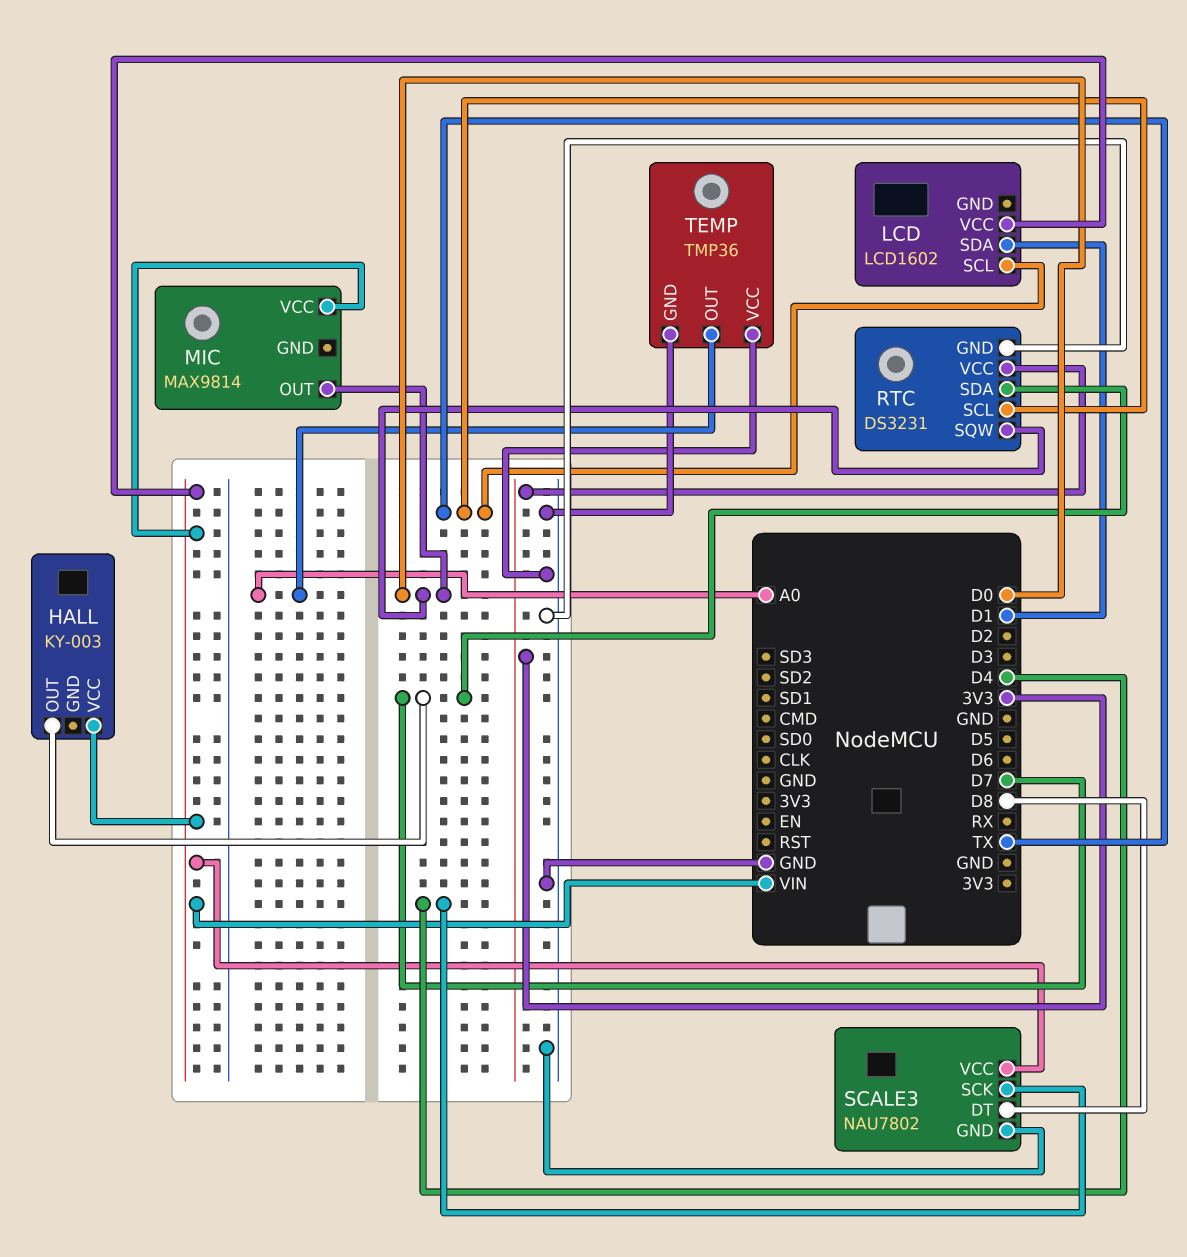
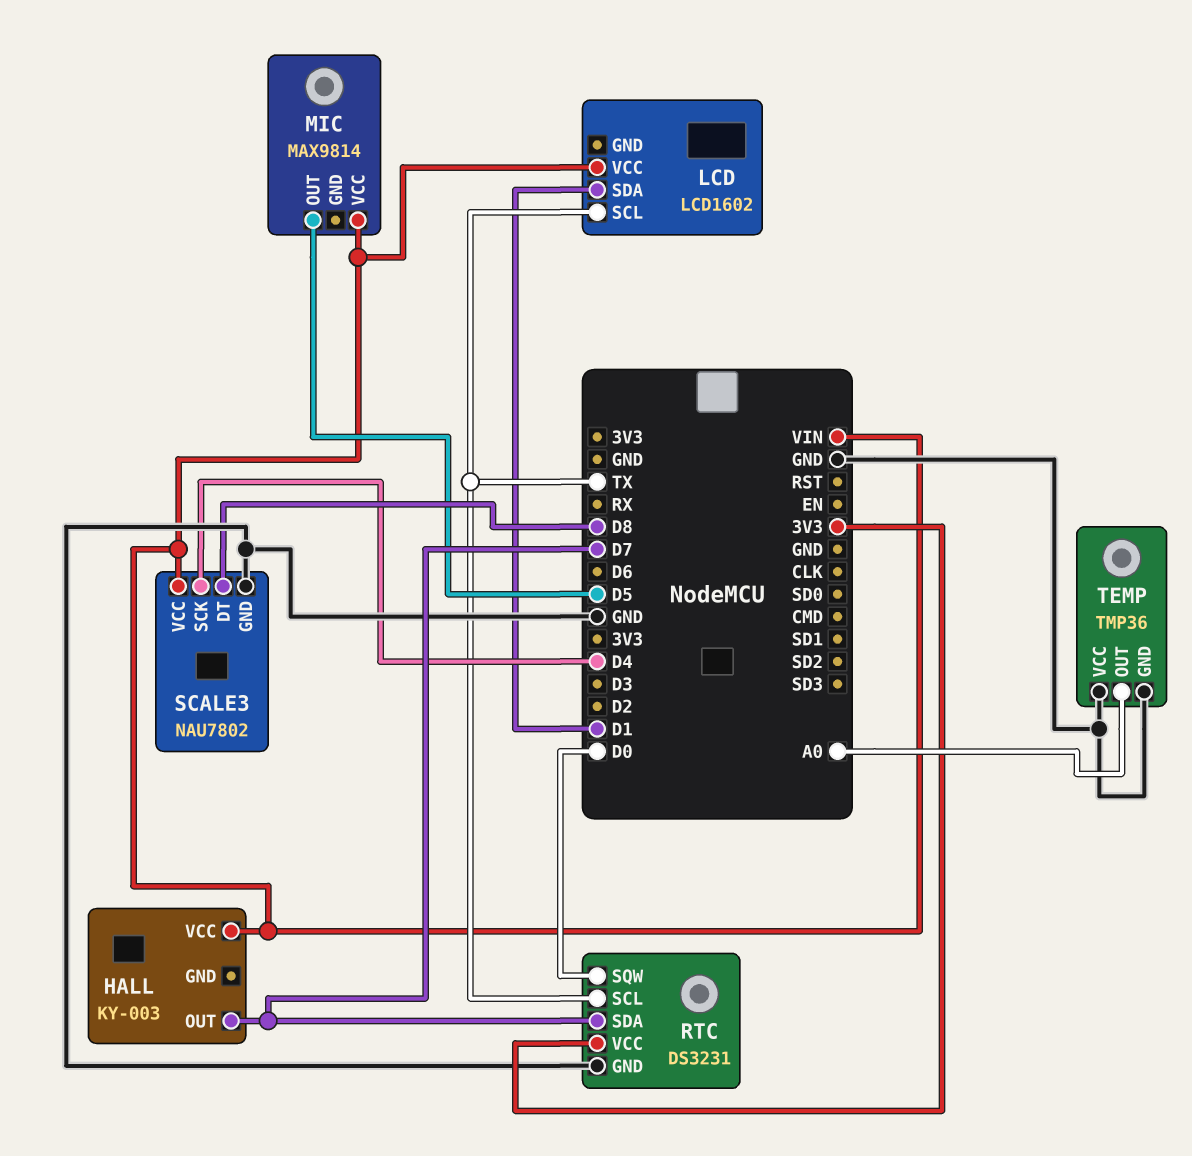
MIC pin OUT: D0 -> D5

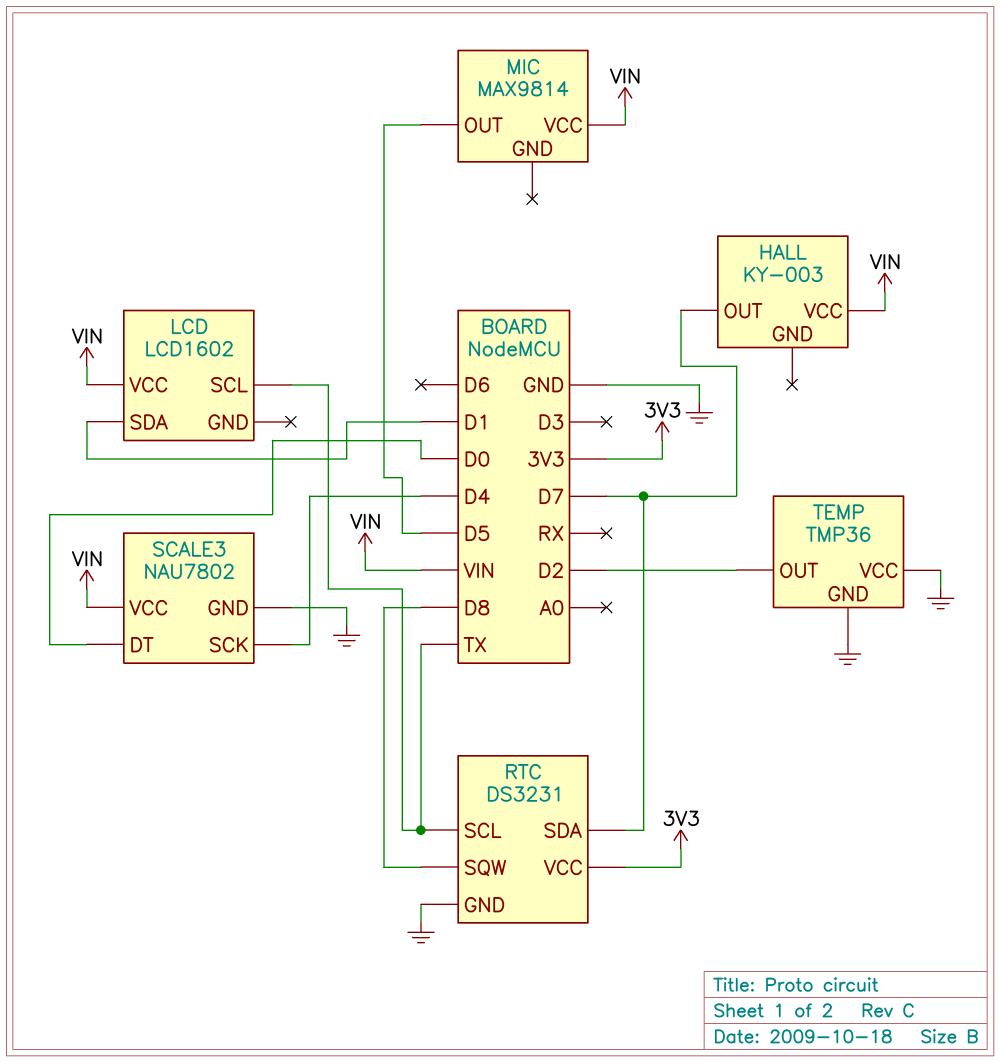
RTC pin SQW: D0 -> D8
SCALE3 pin DT: D8 -> D0
TEMP pin OUT: A0 -> D2

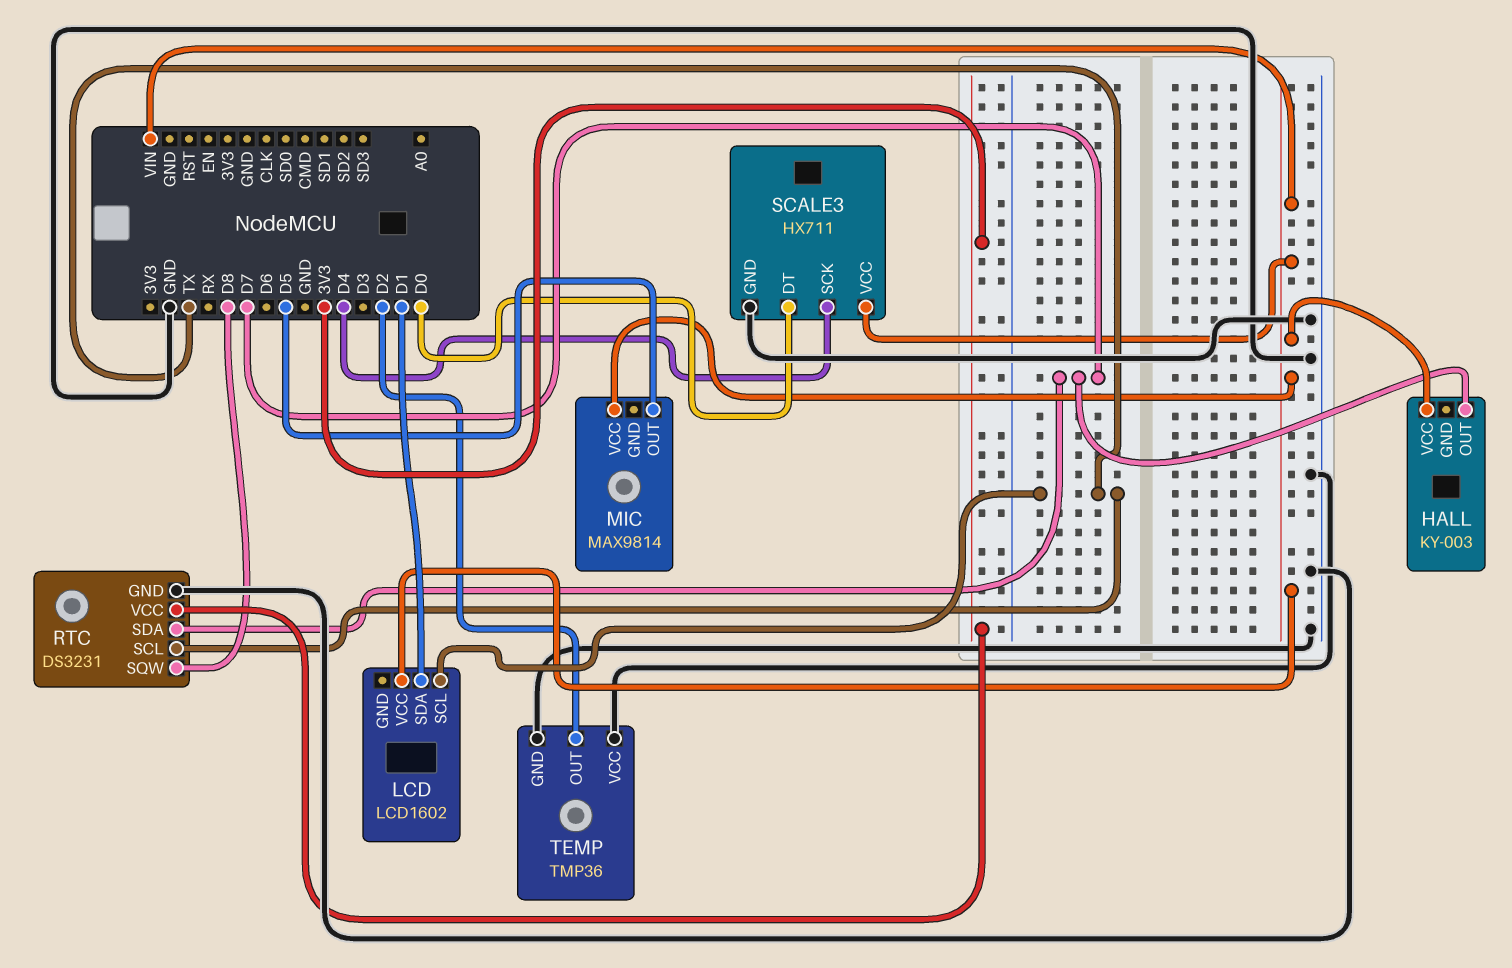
SCALE3: NAU7802 -> HX711

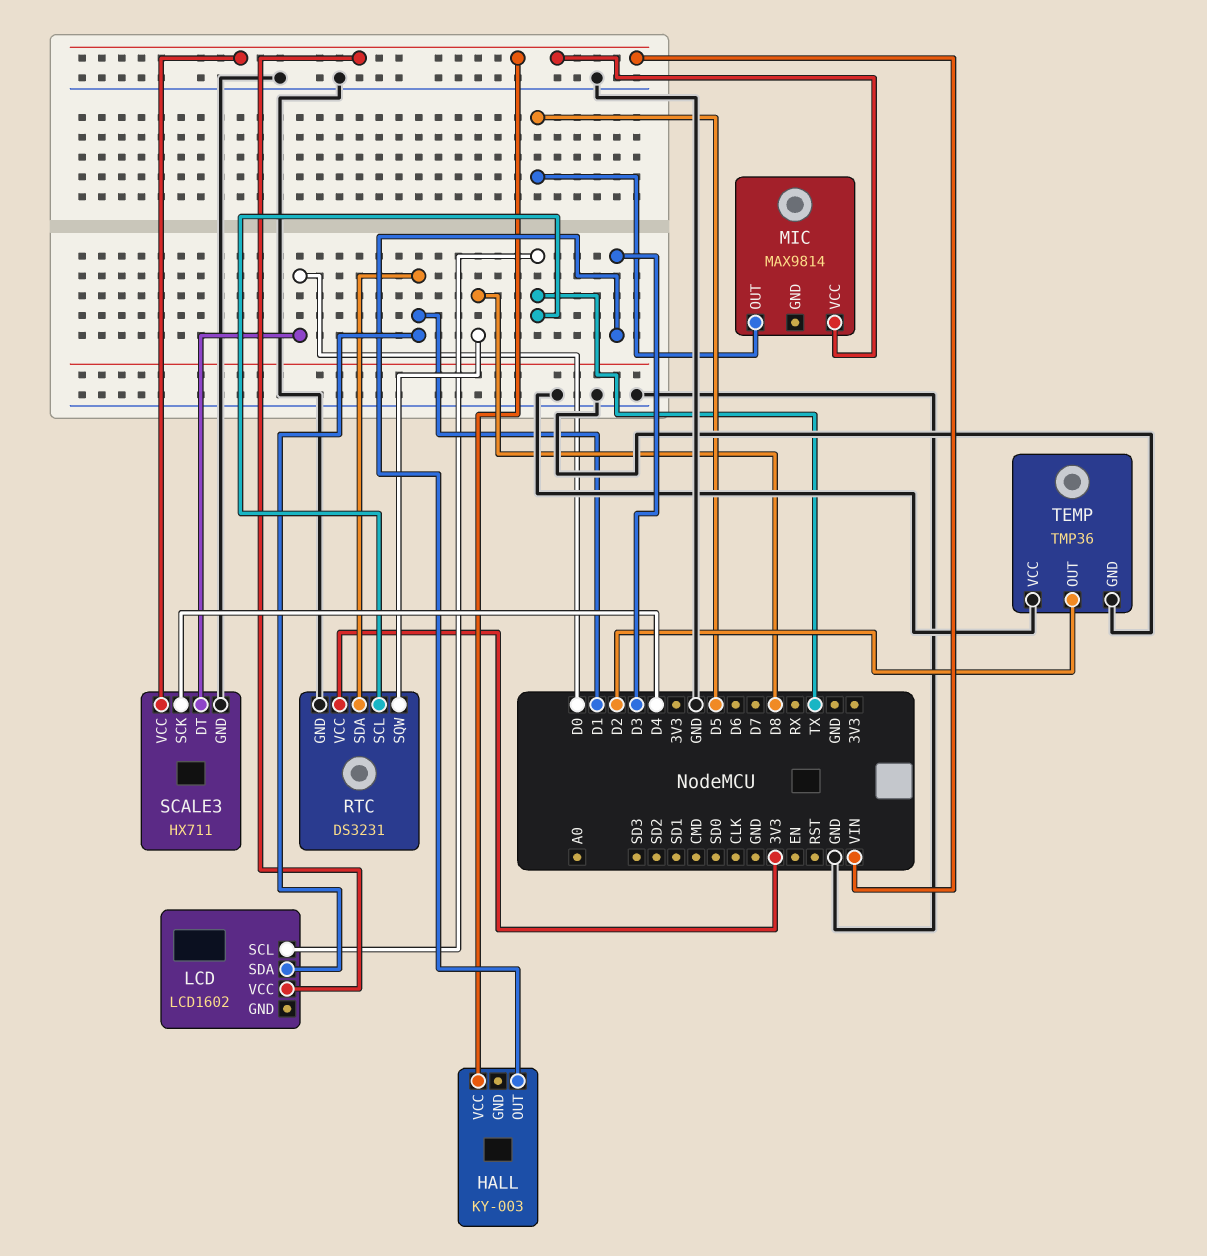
HALL pin OUT: D7 -> D3
RTC pin SDA: D7 -> D1

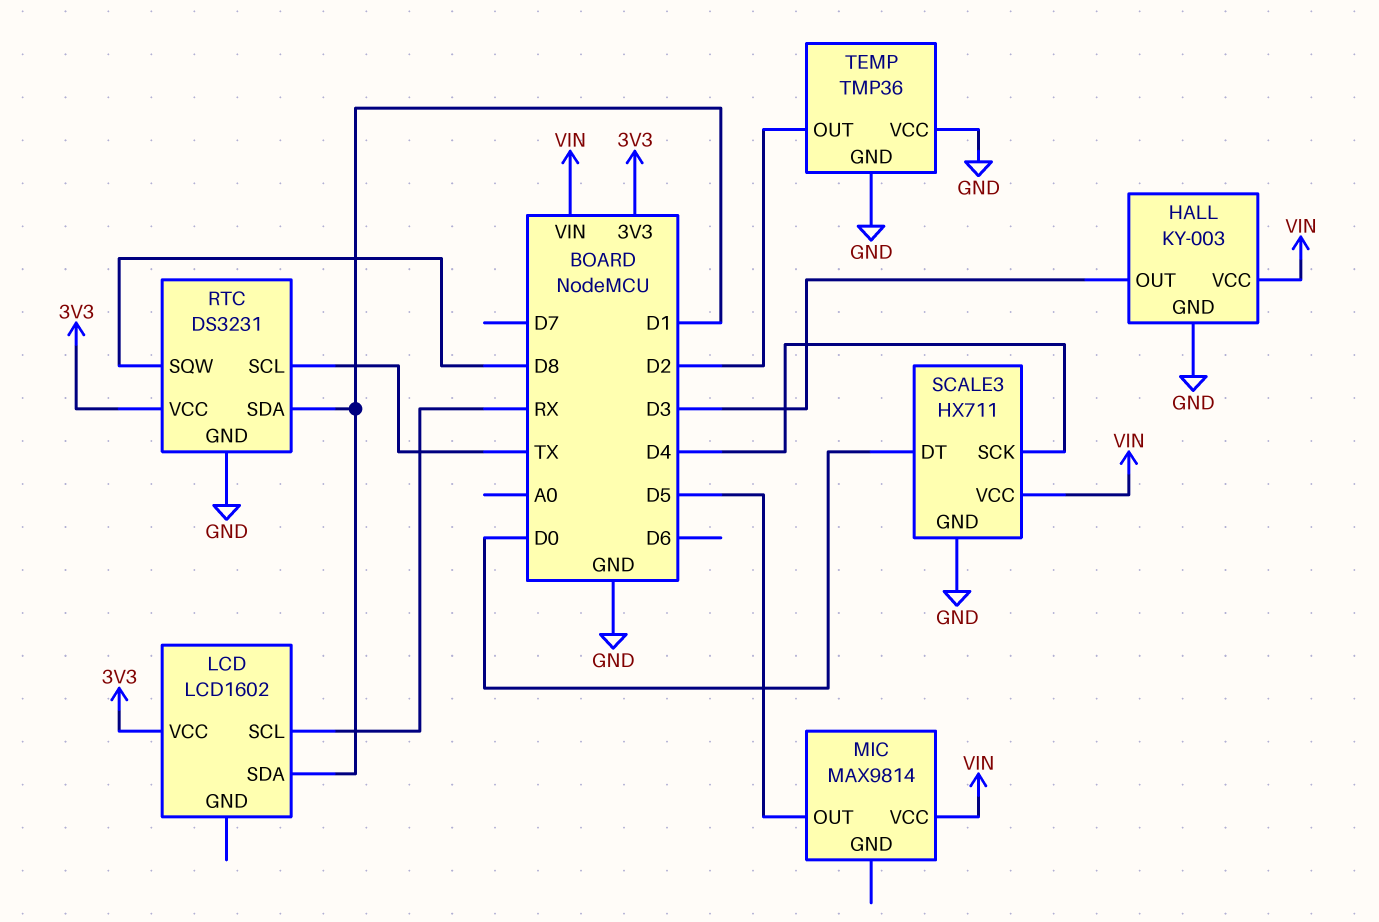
HALL pin GND: none -> GND
LCD pin SCL: TX -> RX
LCD pin VCC: VIN -> 3V3

